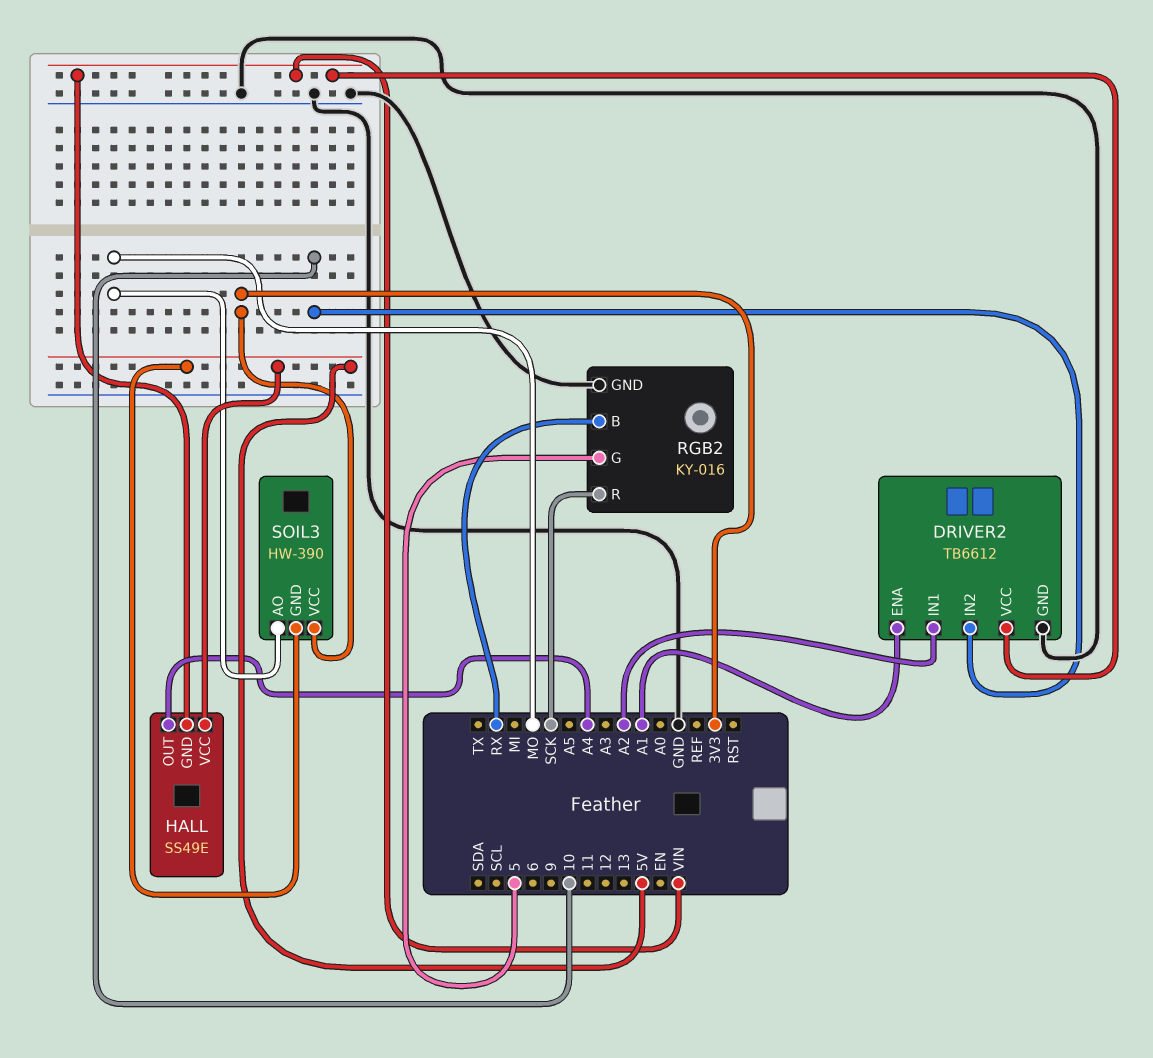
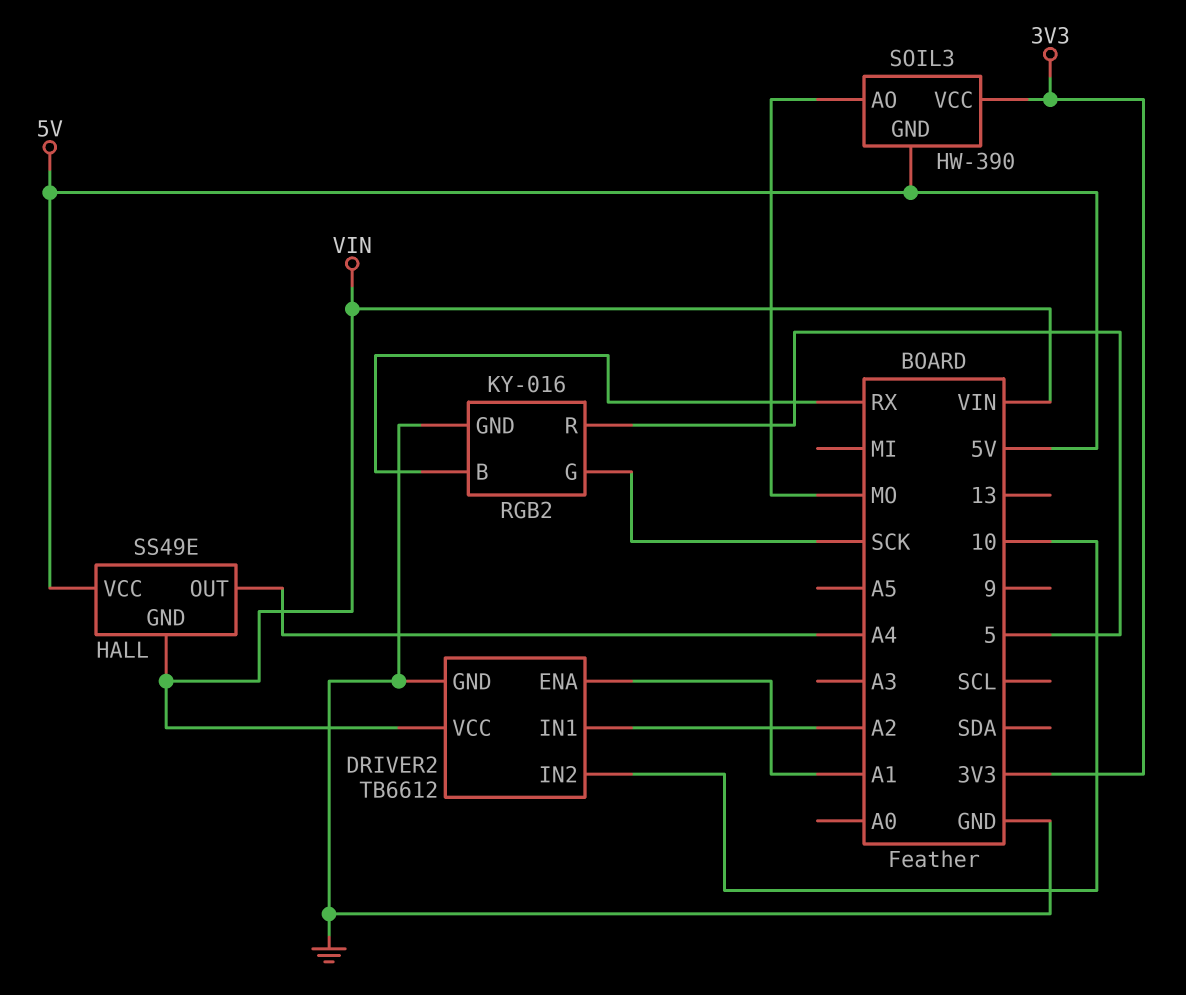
RGB2 pin G: 5 -> SCK
RGB2 pin R: SCK -> 5

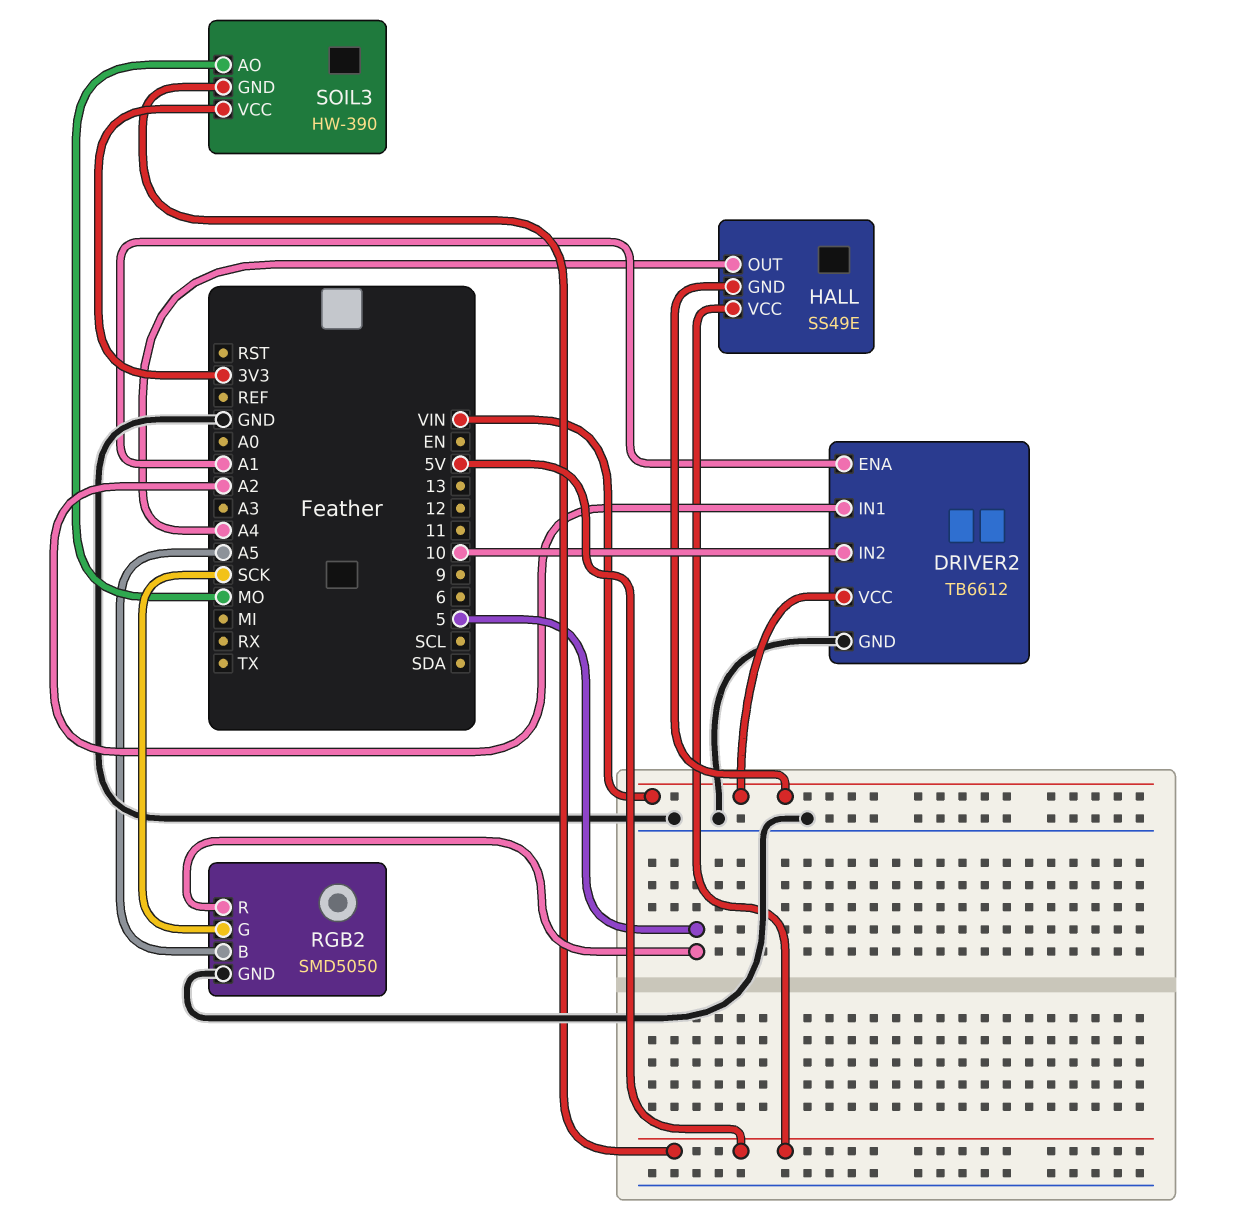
RGB2: KY-016 -> SMD5050
RGB2 pin B: RX -> A5

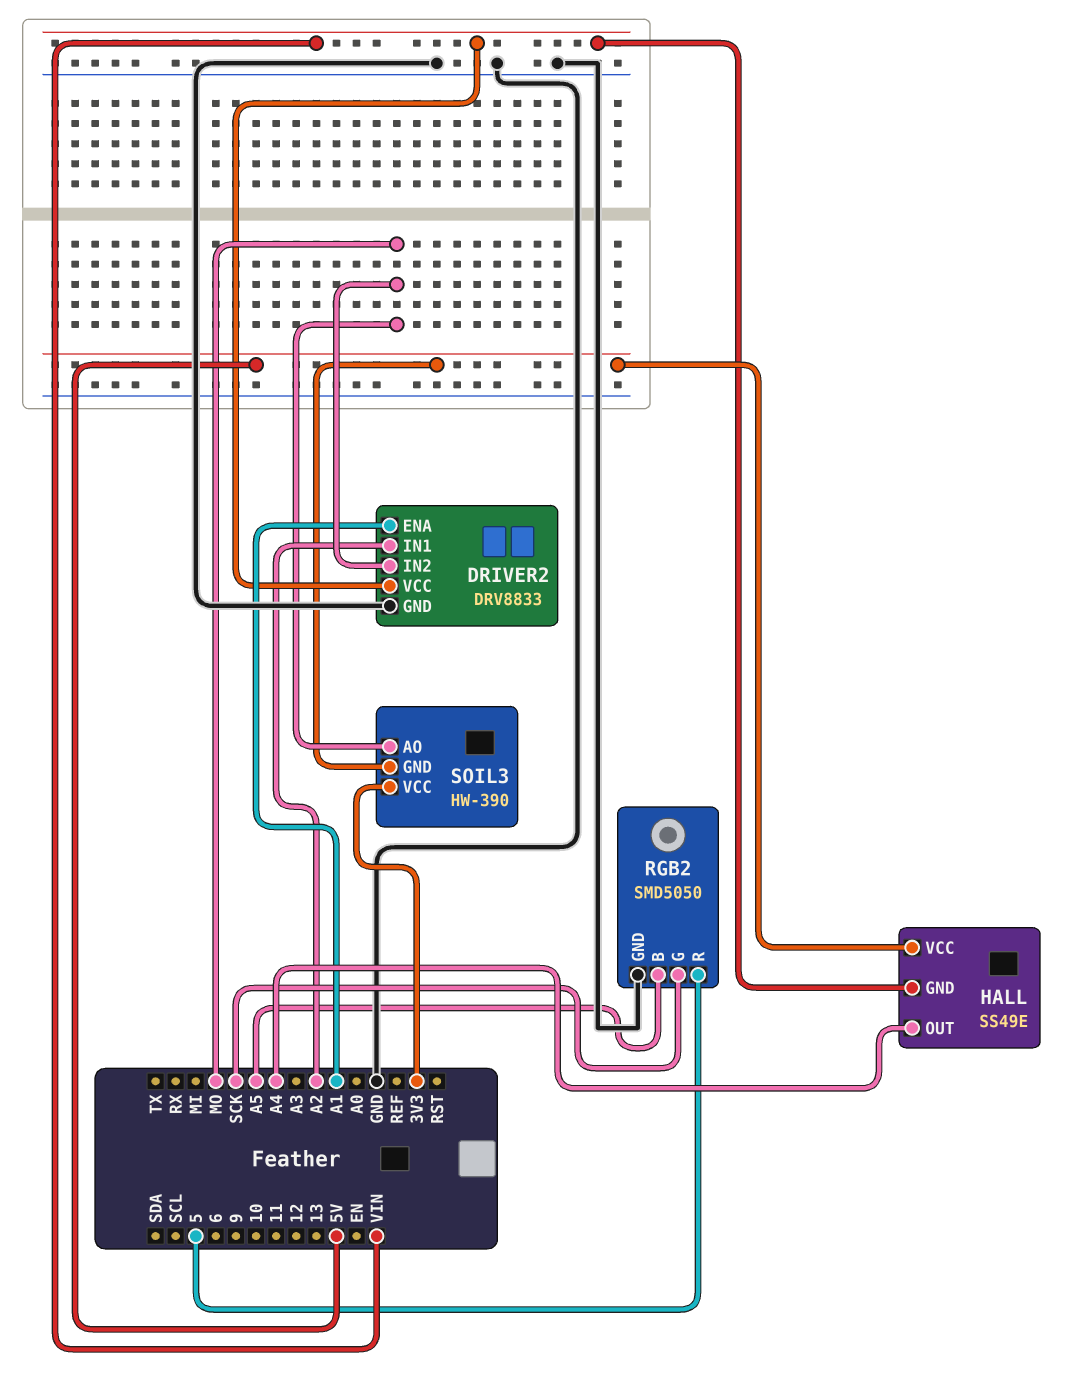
DRIVER2: TB6612 -> DRV8833
DRIVER2 pin IN2: 10 -> MO

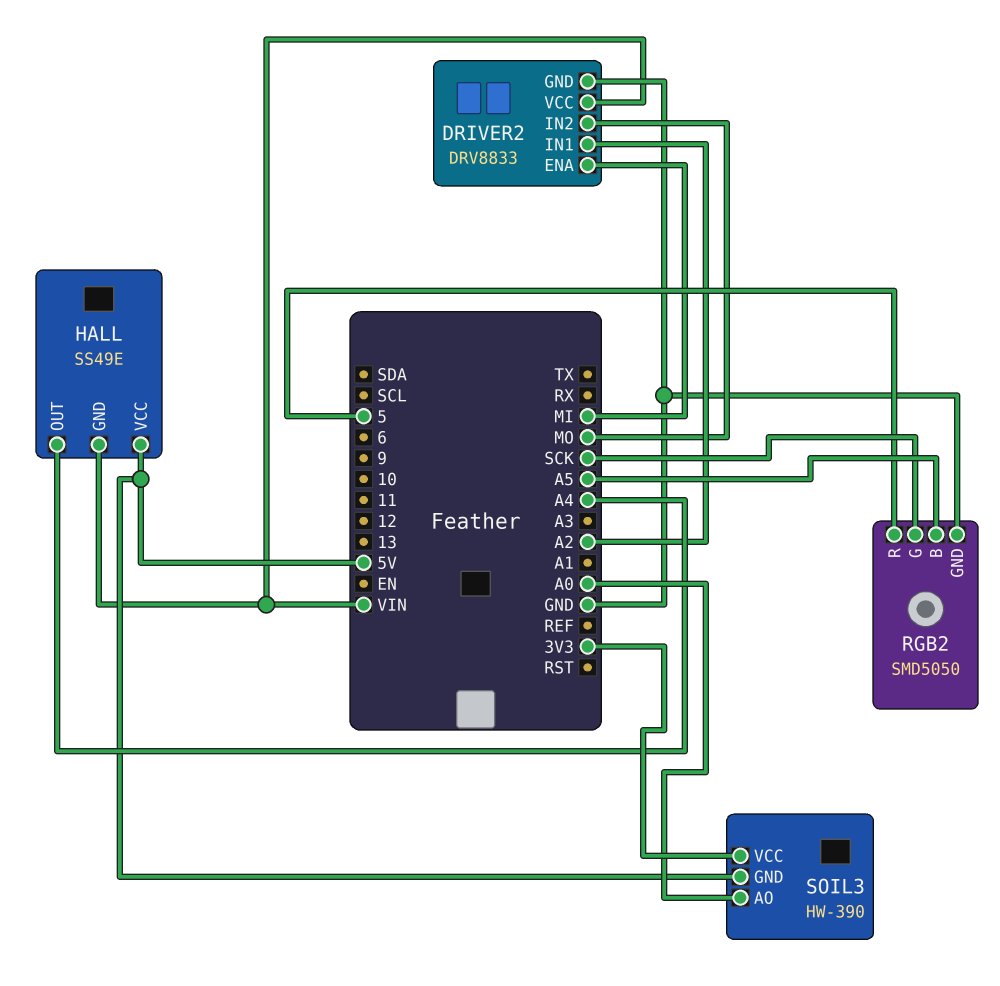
DRIVER2 pin ENA: A1 -> MI
SOIL3 pin AO: MO -> A0

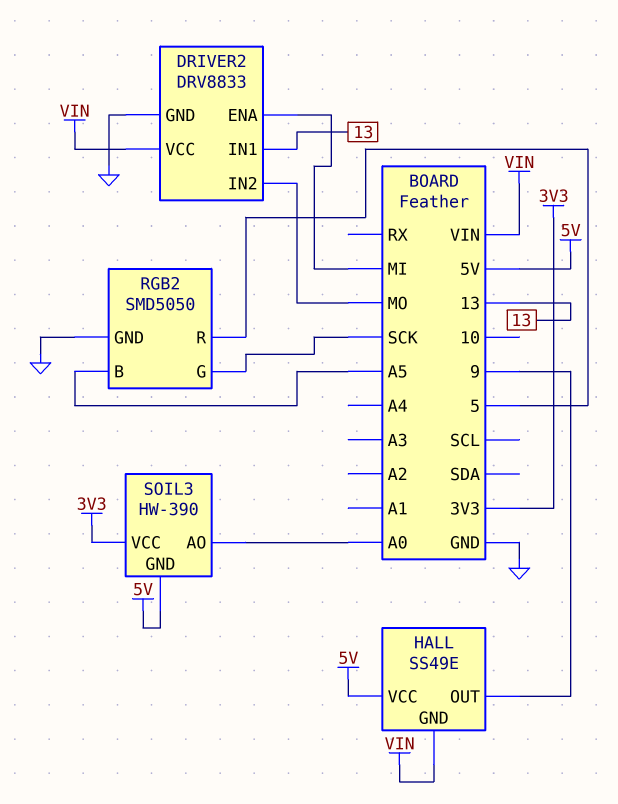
DRIVER2 pin IN1: A2 -> 13
HALL pin OUT: A4 -> 9

